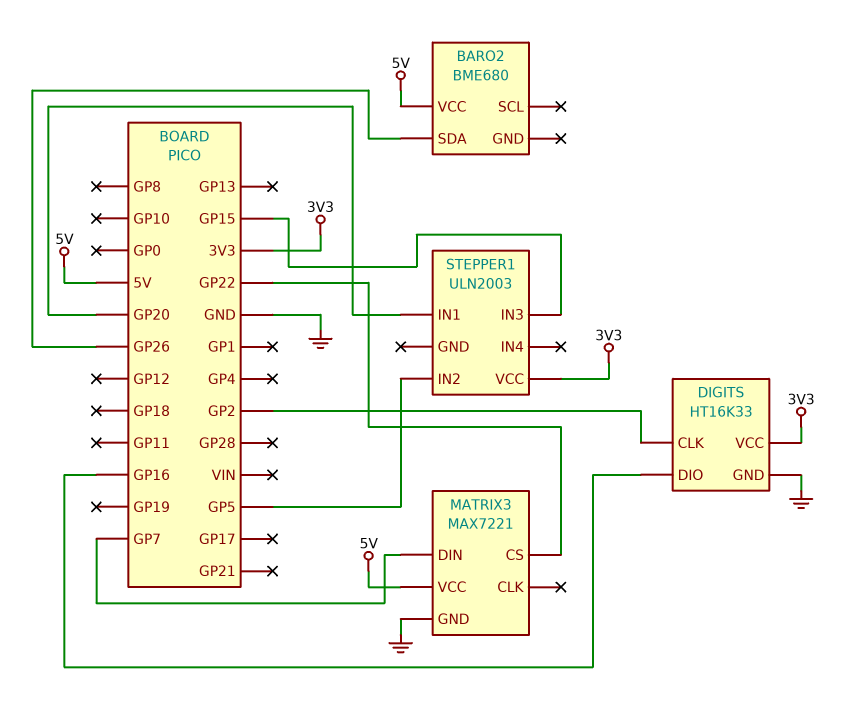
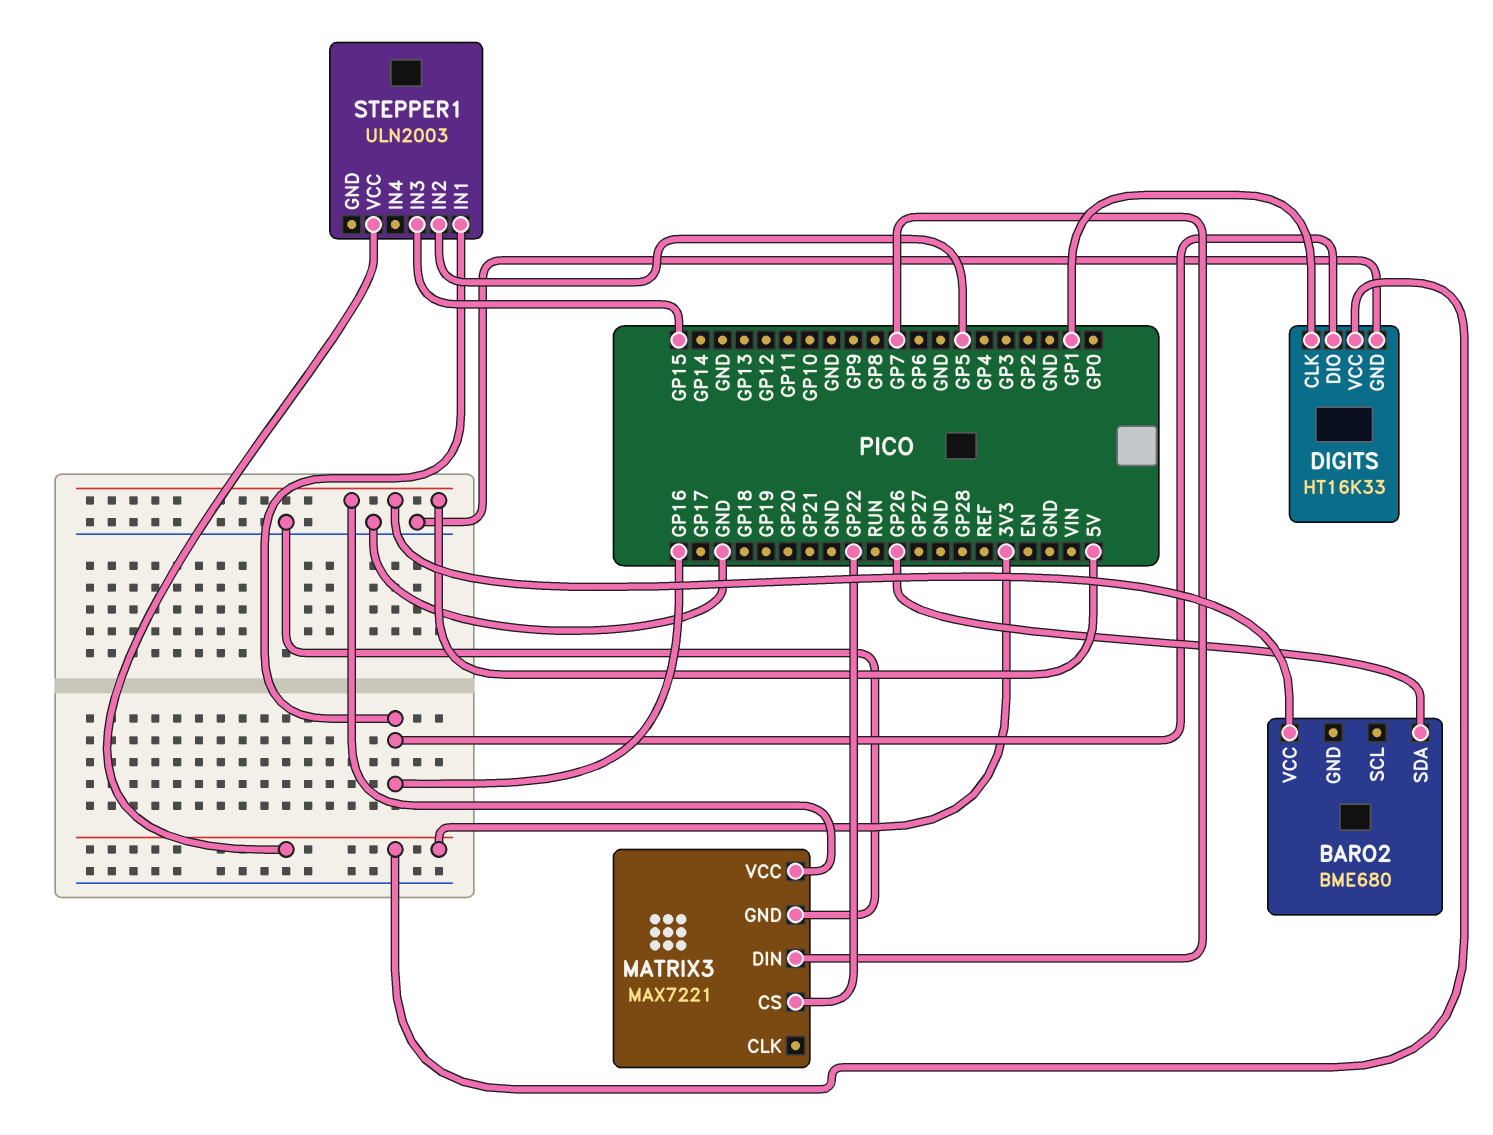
DIGITS pin CLK: GP2 -> GP1
STEPPER1 pin IN1: GP20 -> GP16

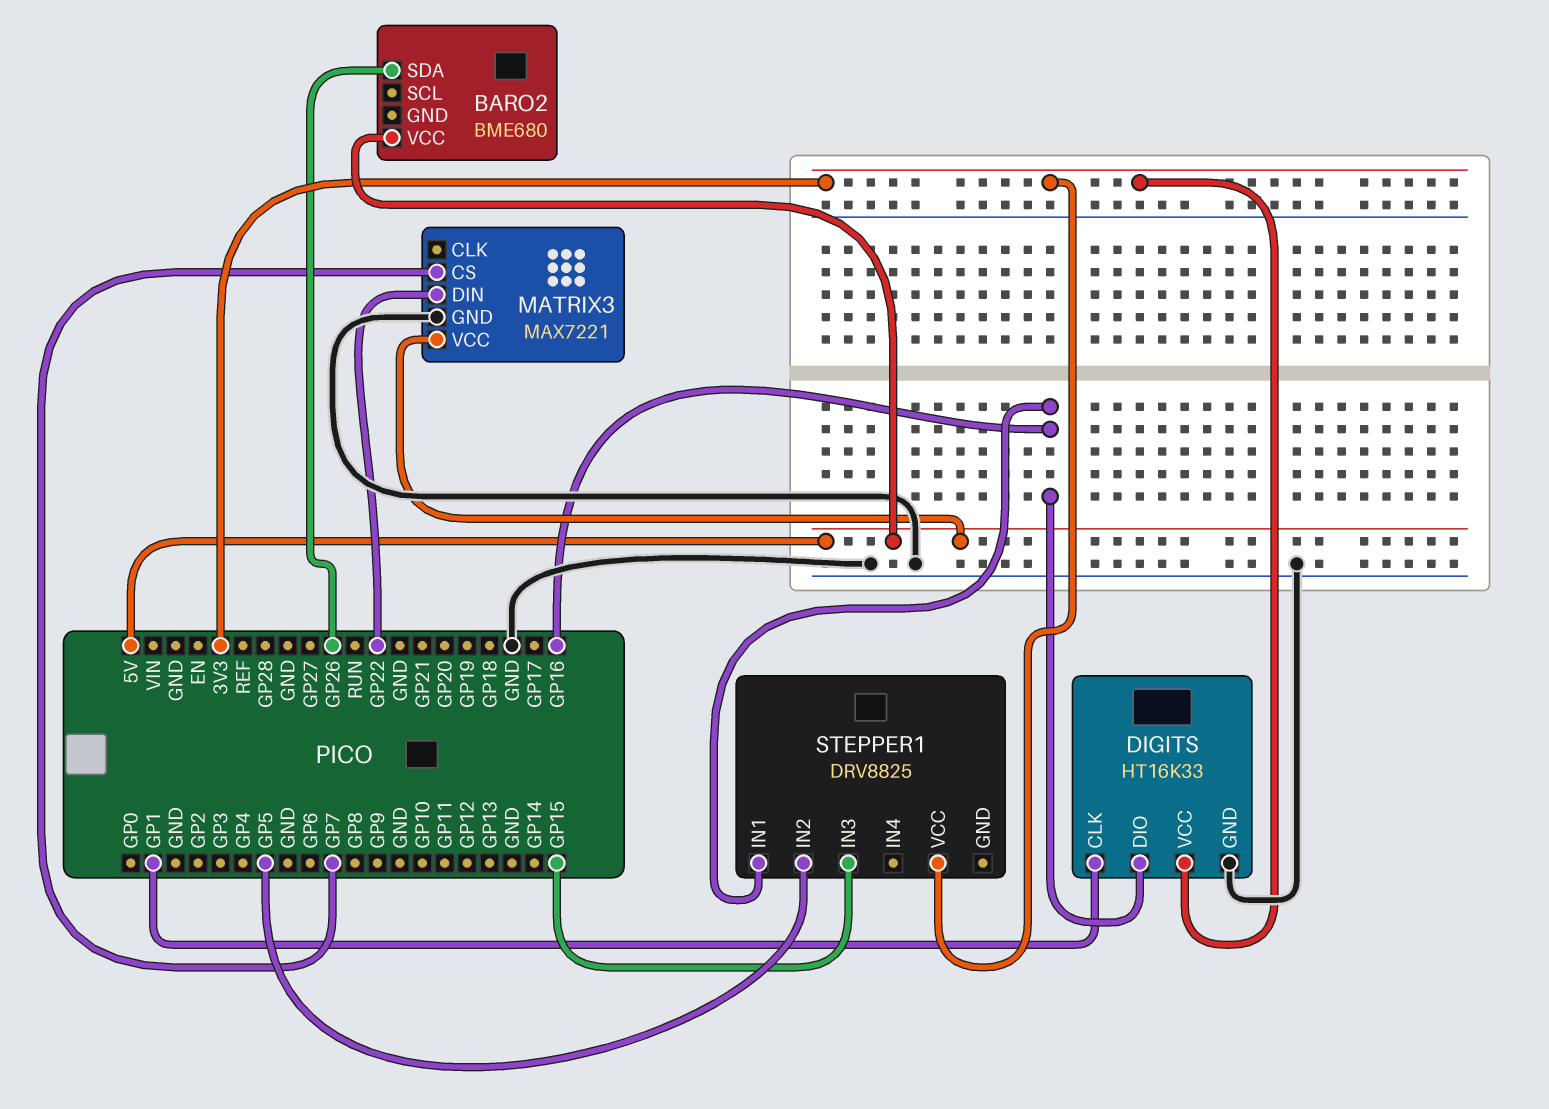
MATRIX3 pin CS: GP22 -> GP7
MATRIX3 pin DIN: GP7 -> GP22
STEPPER1: ULN2003 -> DRV8825

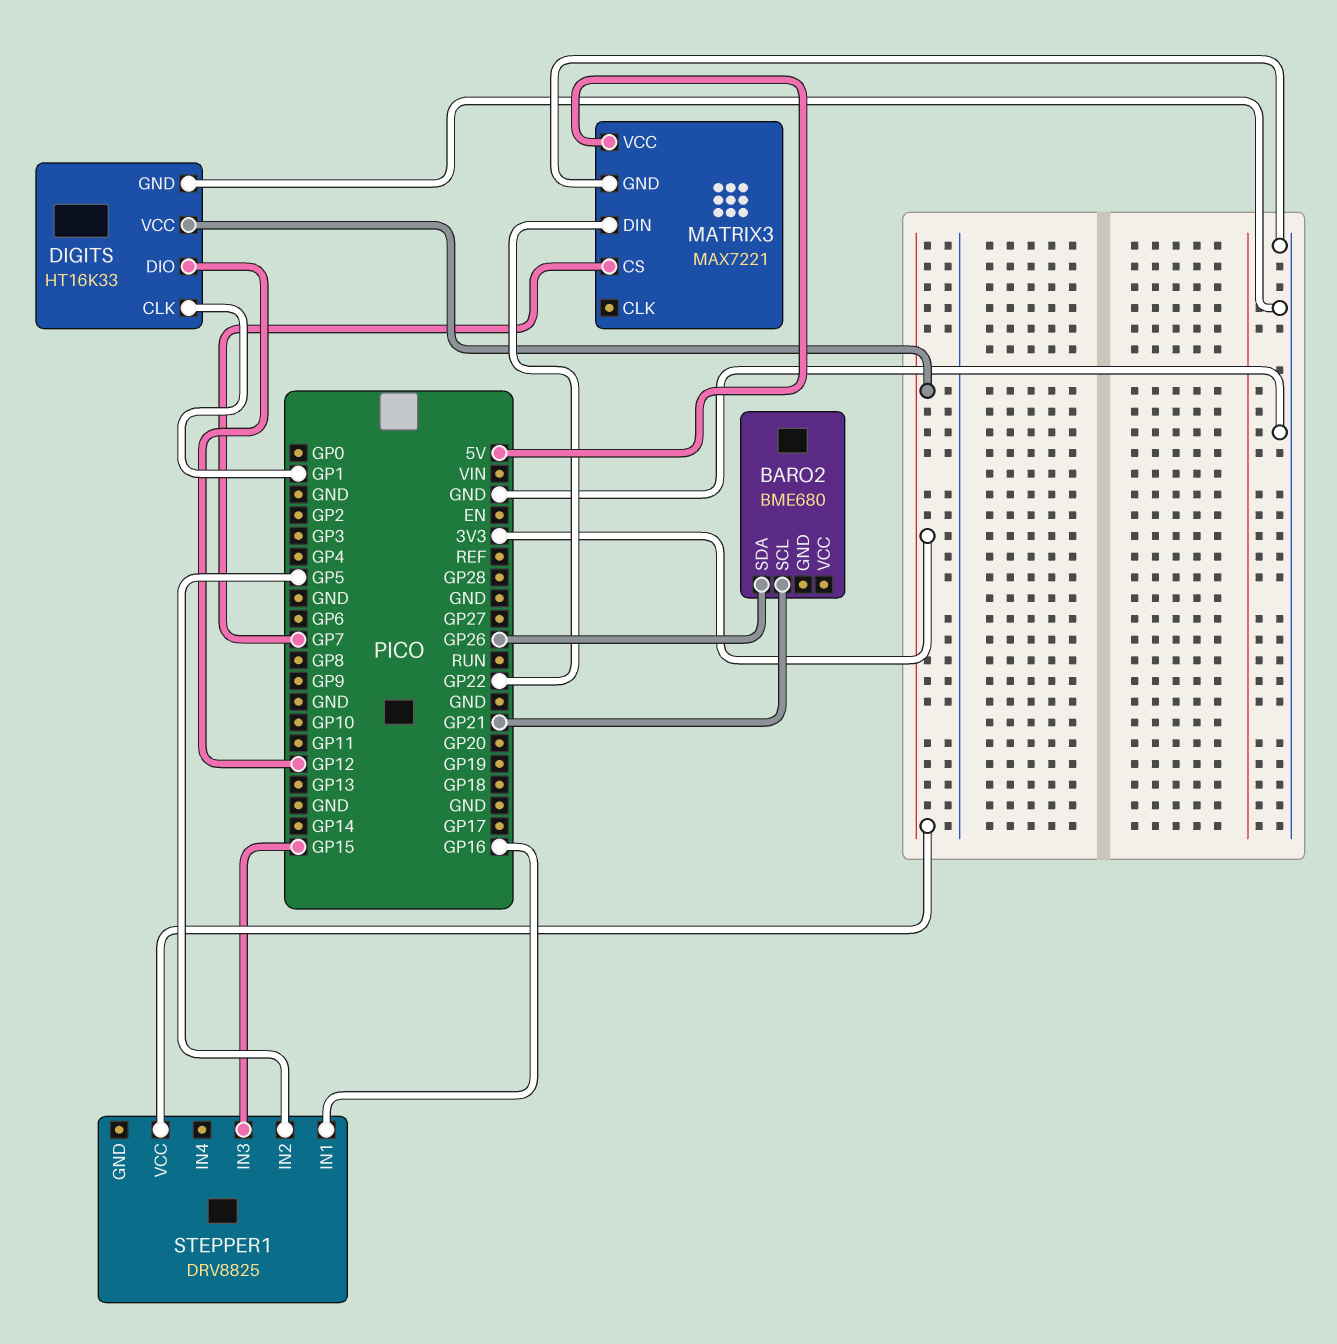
BARO2 pin SCL: none -> GP21
BARO2 pin VCC: 5V -> none
DIGITS pin DIO: GP16 -> GP12

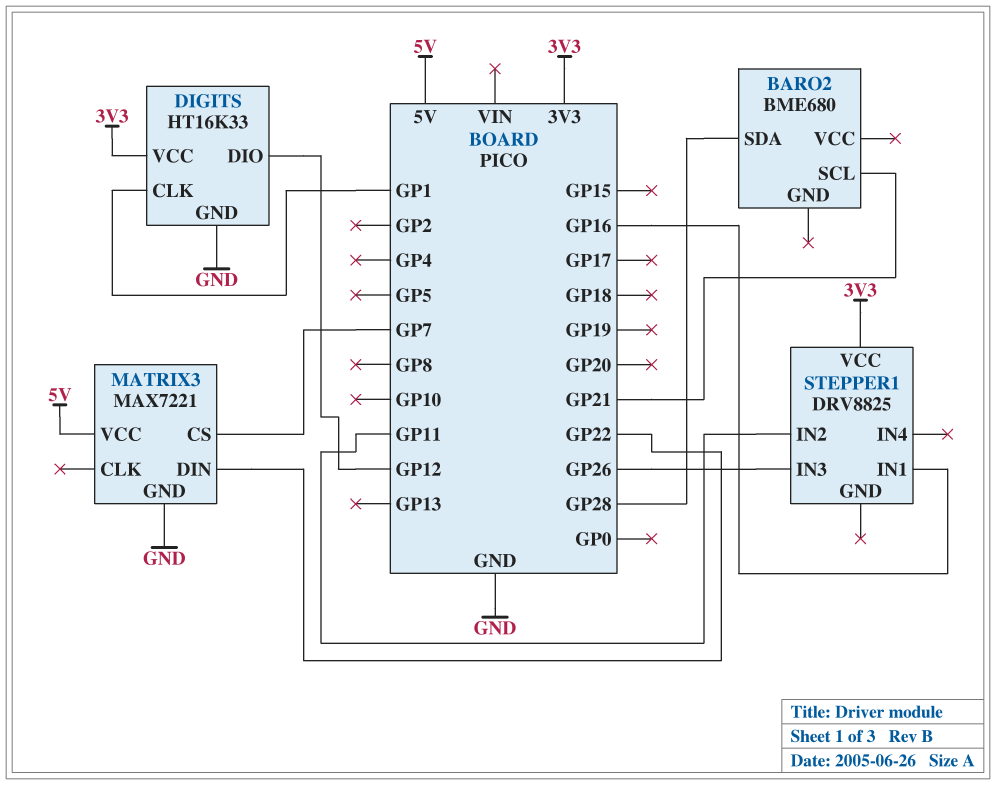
BARO2 pin SDA: GP26 -> GP28
STEPPER1 pin IN2: GP5 -> GP11
STEPPER1 pin IN3: GP15 -> GP26

